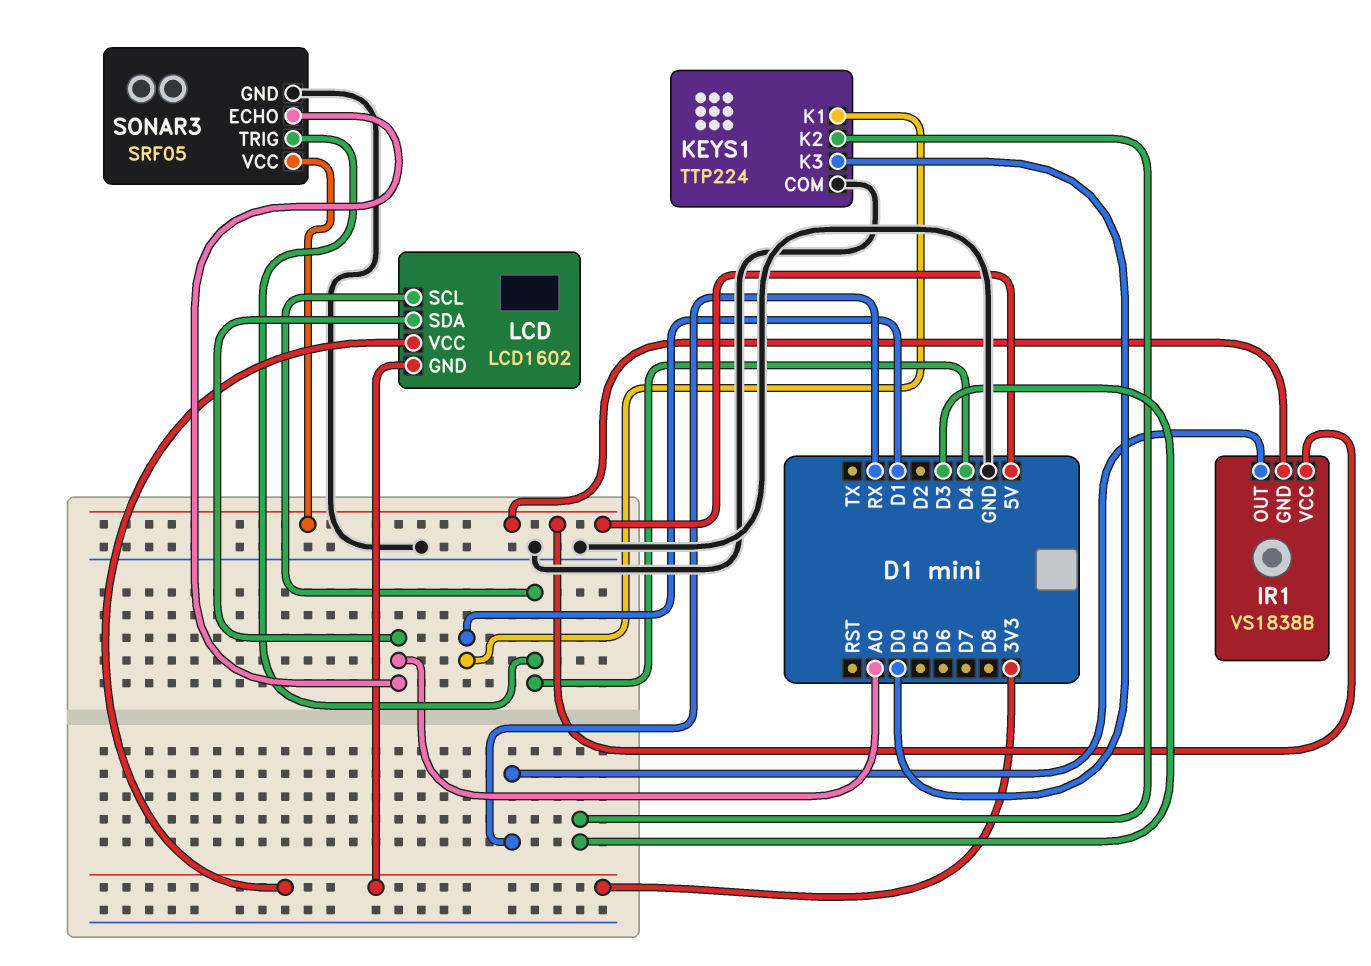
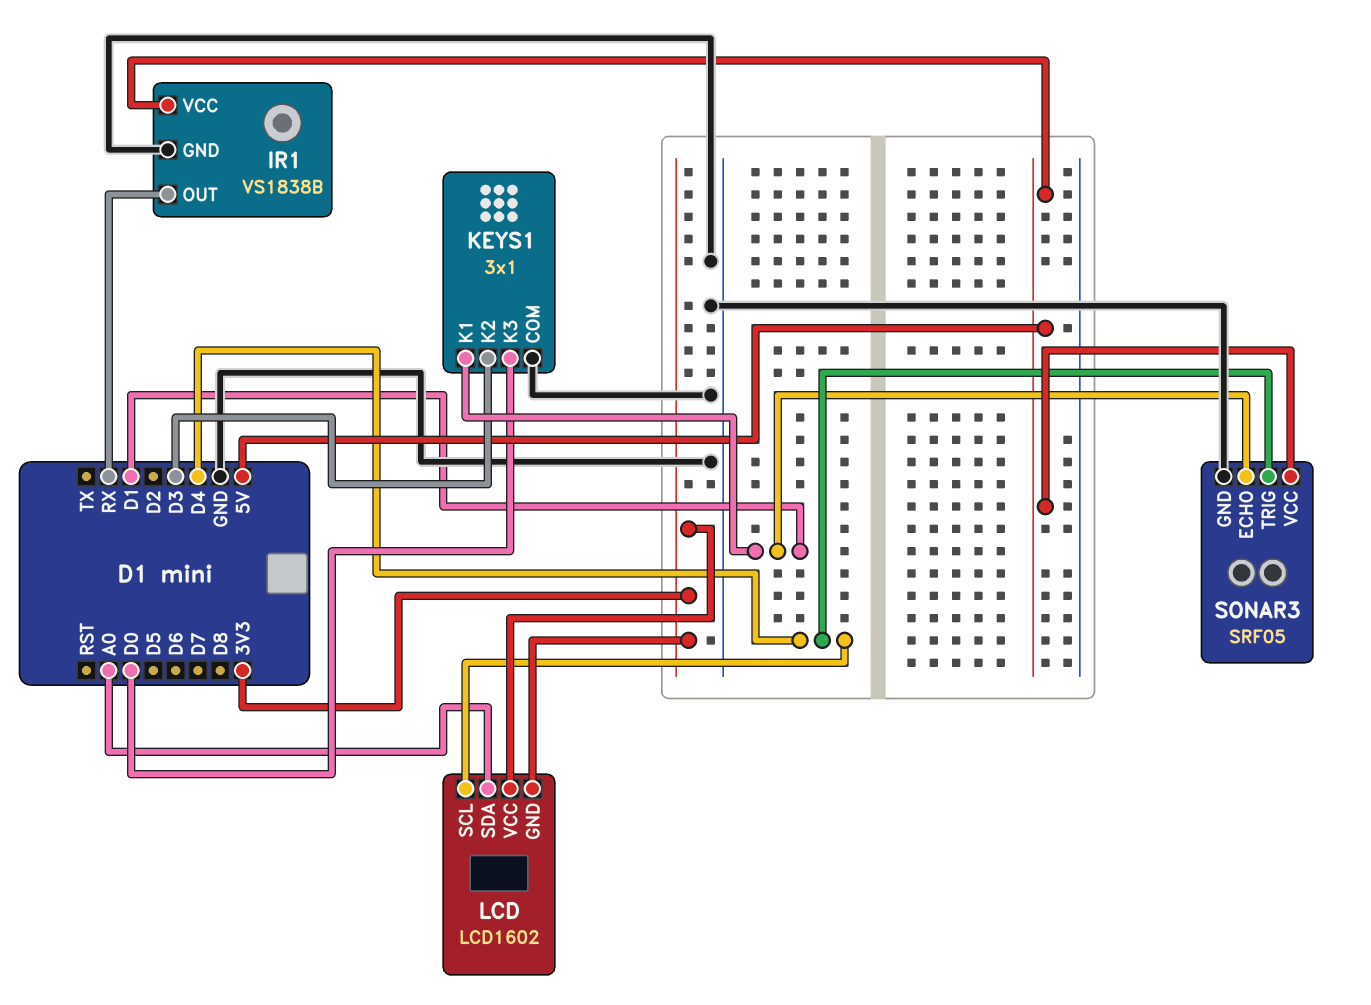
IR1 pin GND: 5V -> GND
KEYS1: TTP224 -> 3x1
SONAR3 pin ECHO: A0 -> D1

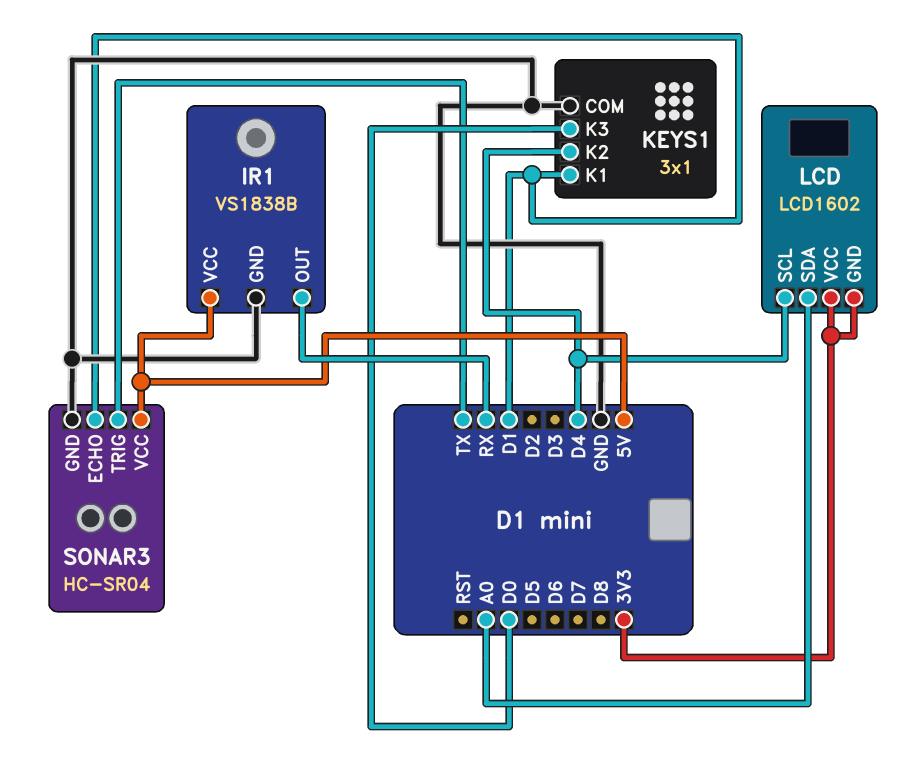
KEYS1 pin K2: D3 -> D4
SONAR3: SRF05 -> HC-SR04
SONAR3 pin TRIG: D4 -> TX

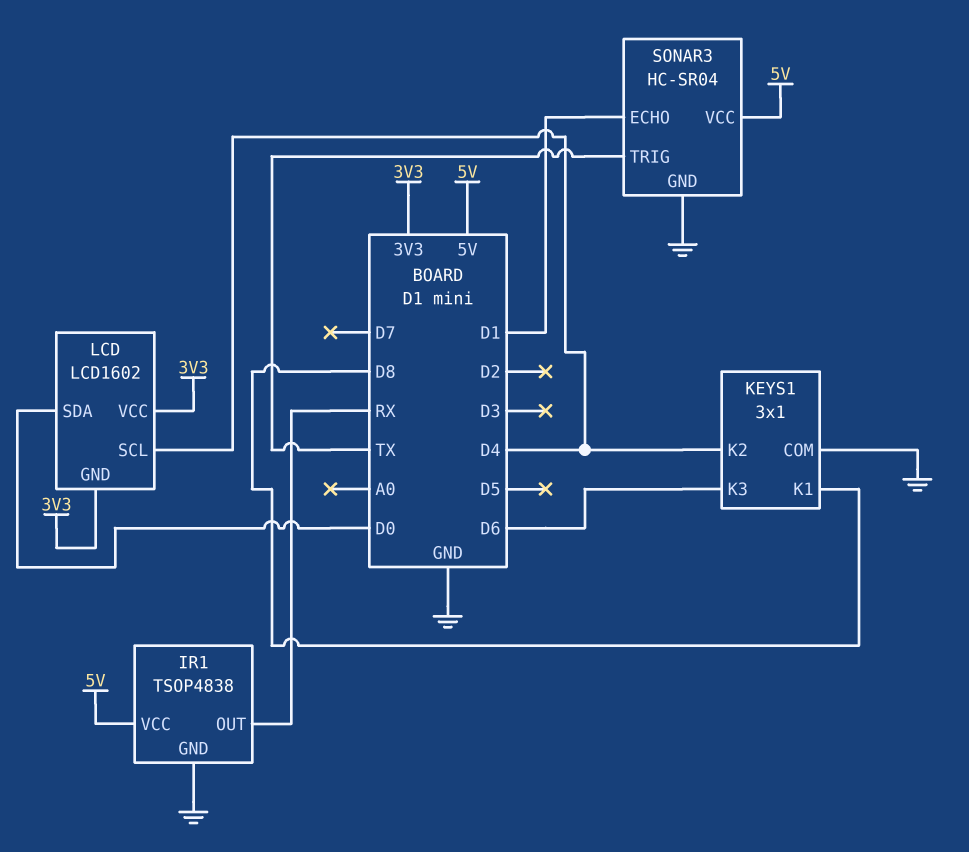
IR1: VS1838B -> TSOP4838
KEYS1 pin K1: D1 -> D8
KEYS1 pin K3: D0 -> D6
LCD pin SDA: A0 -> D0

